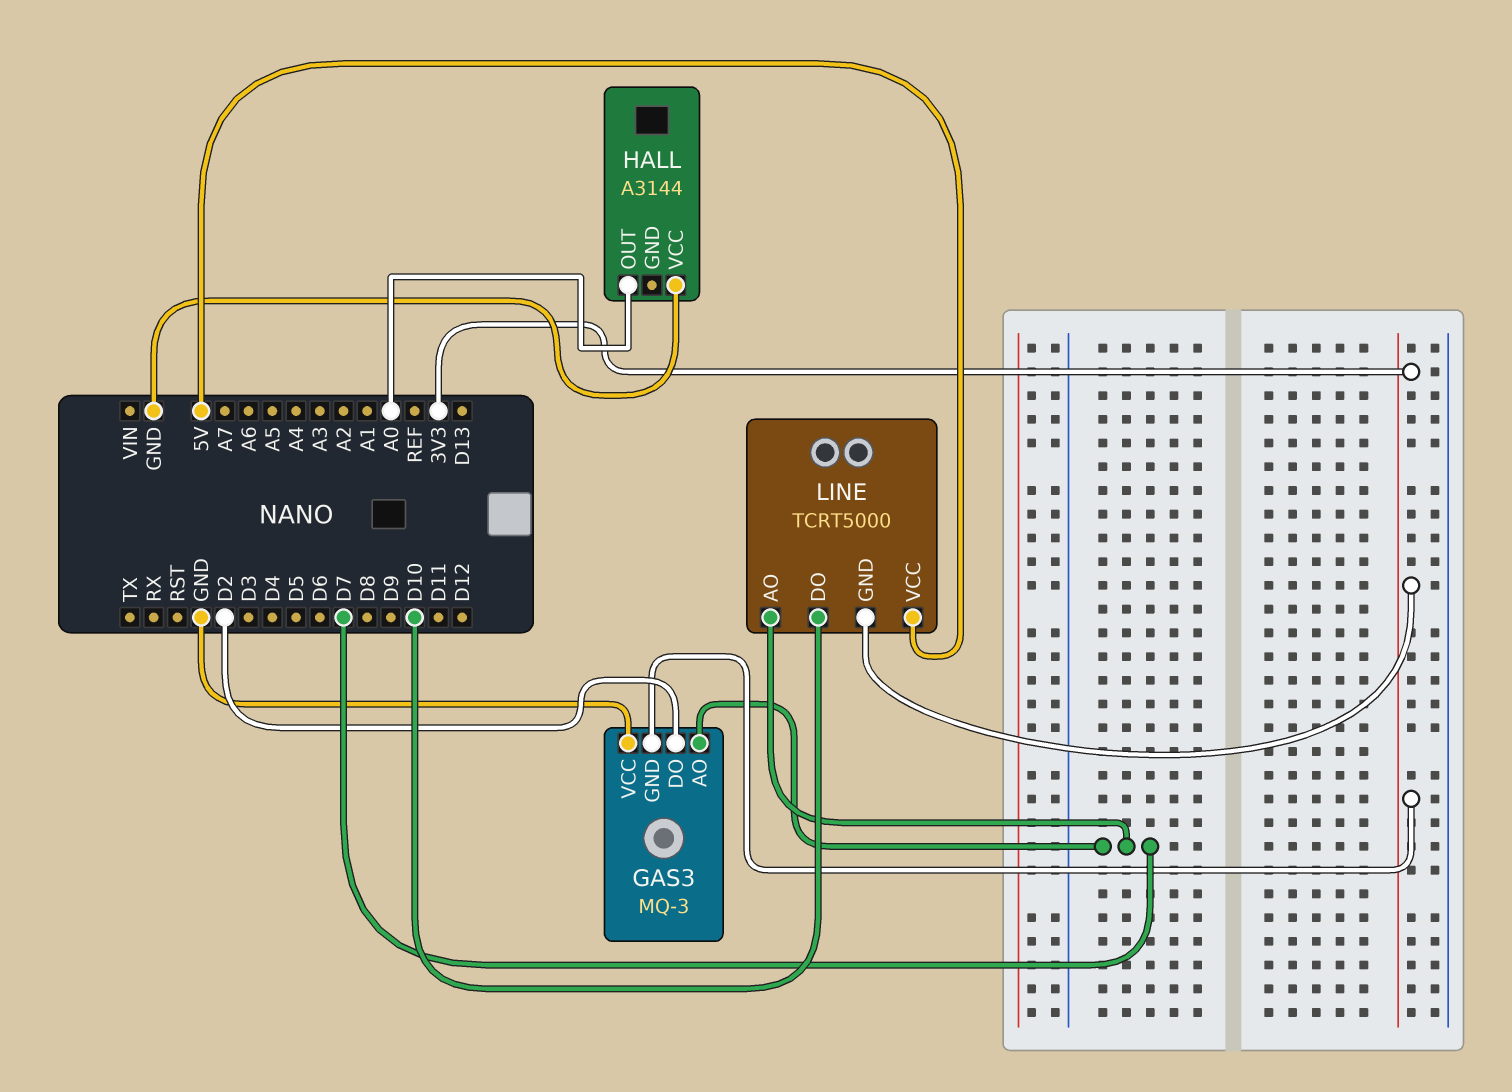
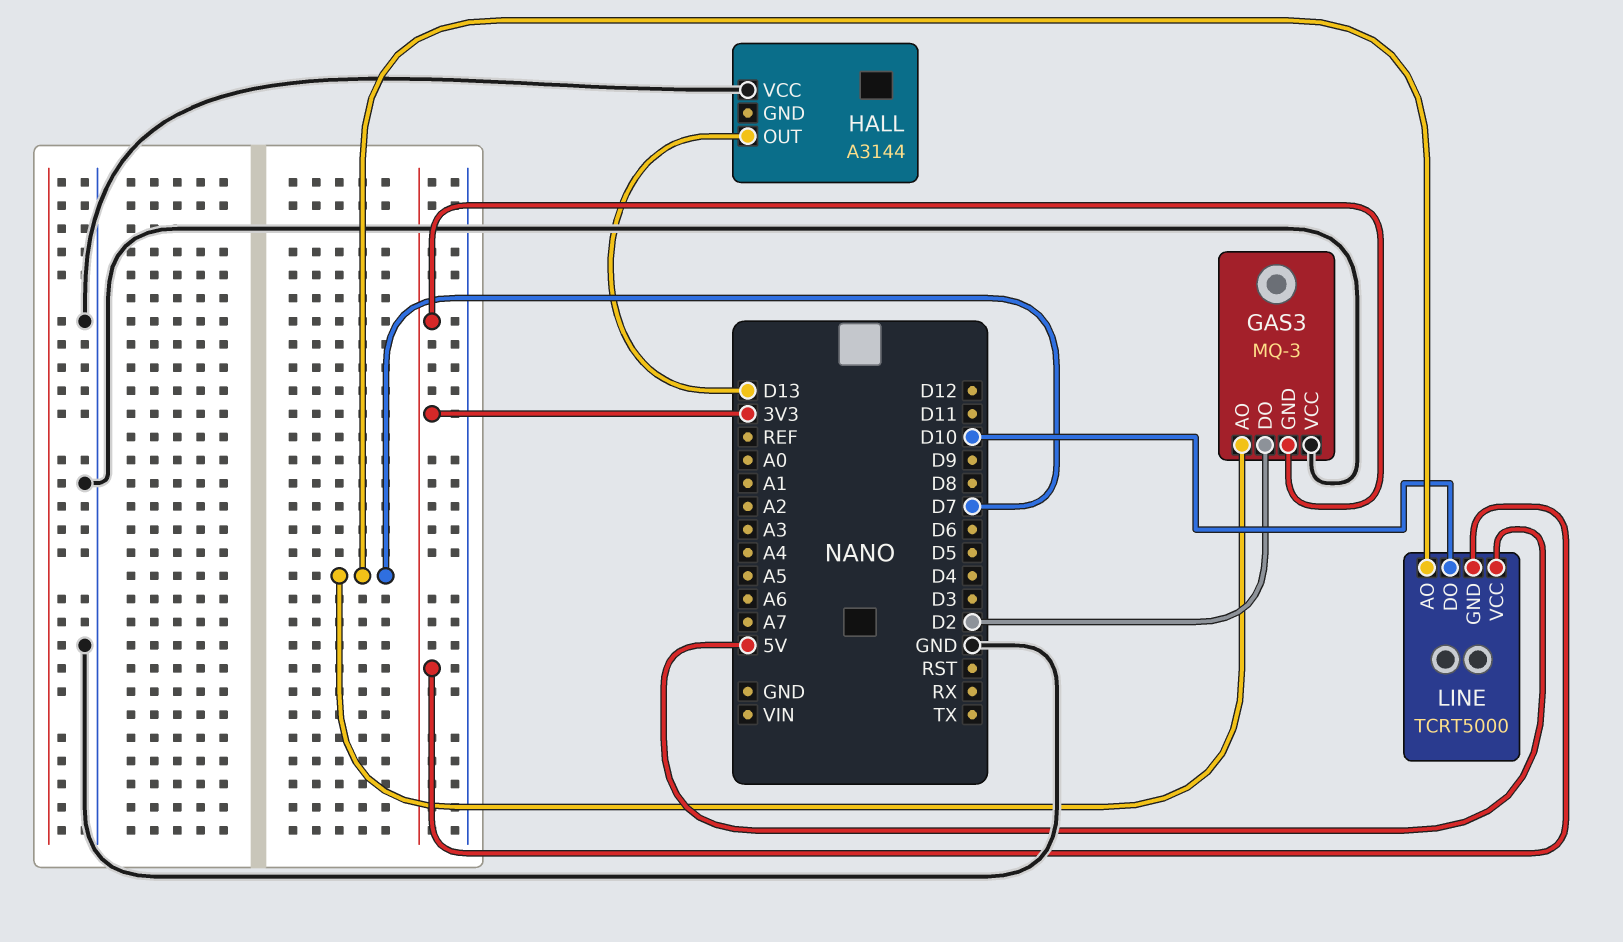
HALL pin OUT: A0 -> D13

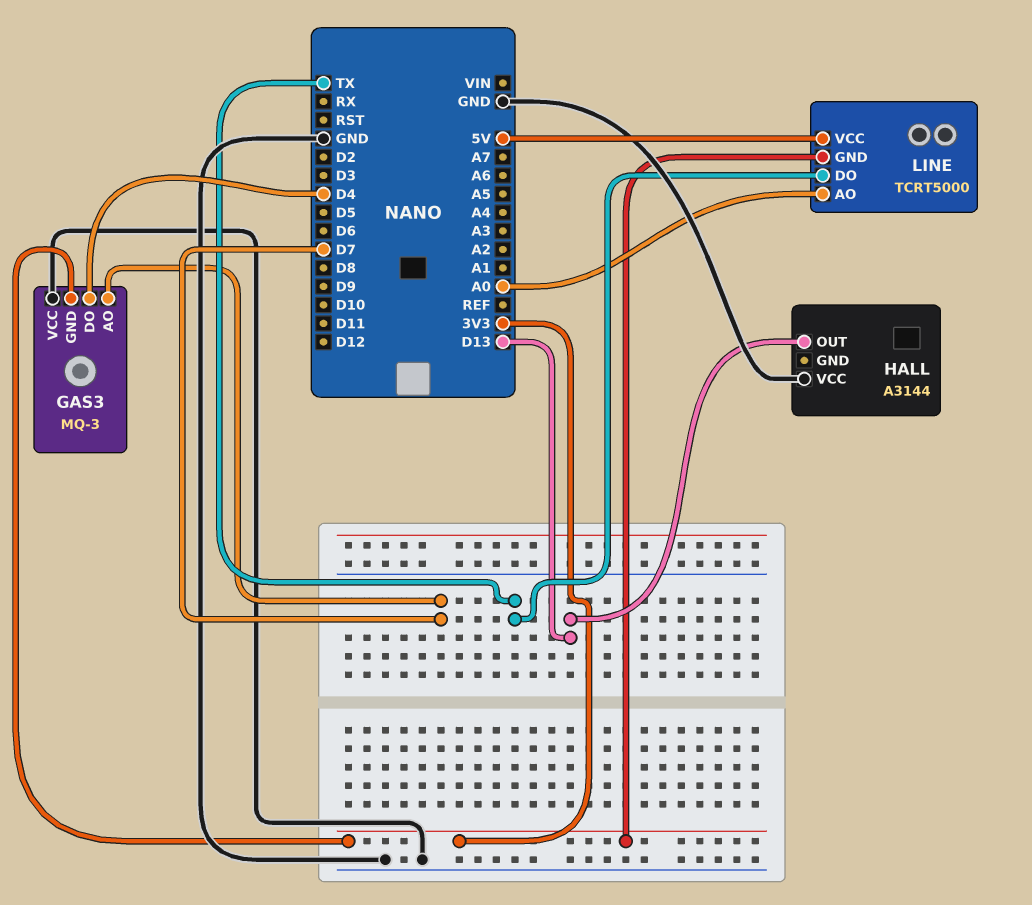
GAS3 pin DO: D2 -> D4
LINE pin AO: D7 -> A0
LINE pin DO: D10 -> TX

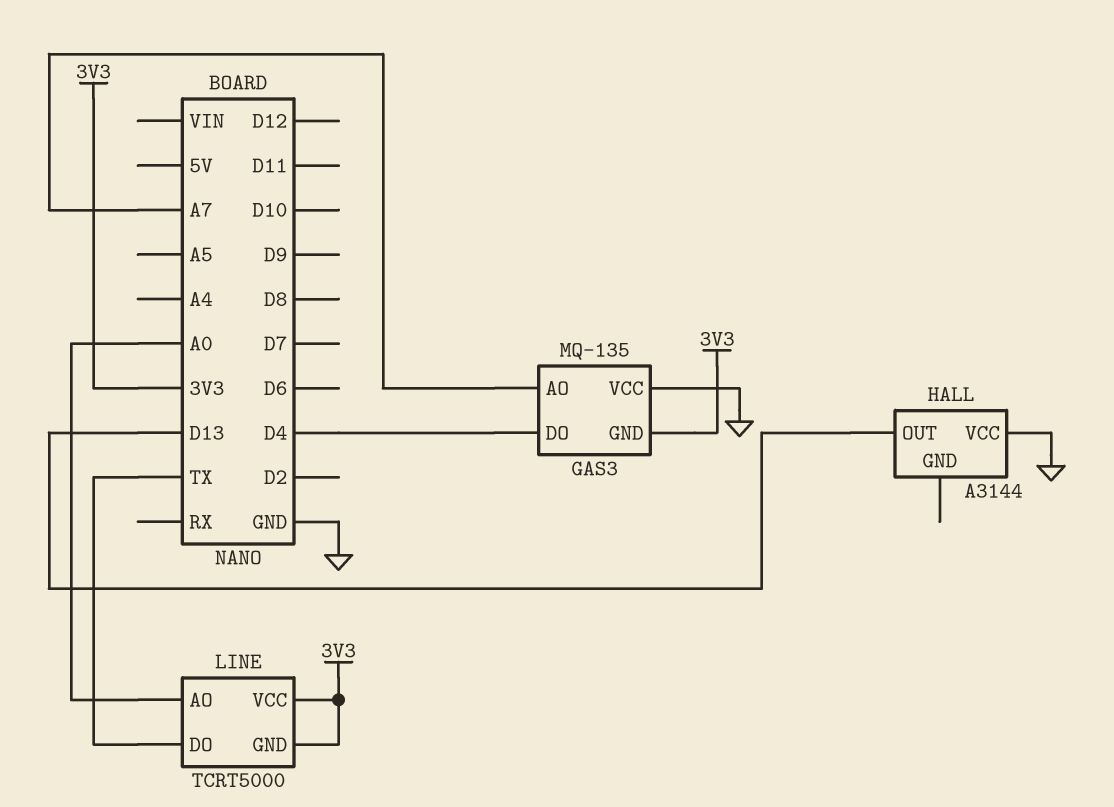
GAS3: MQ-3 -> MQ-135
GAS3 pin AO: D7 -> A7
LINE pin VCC: 5V -> 3V3

